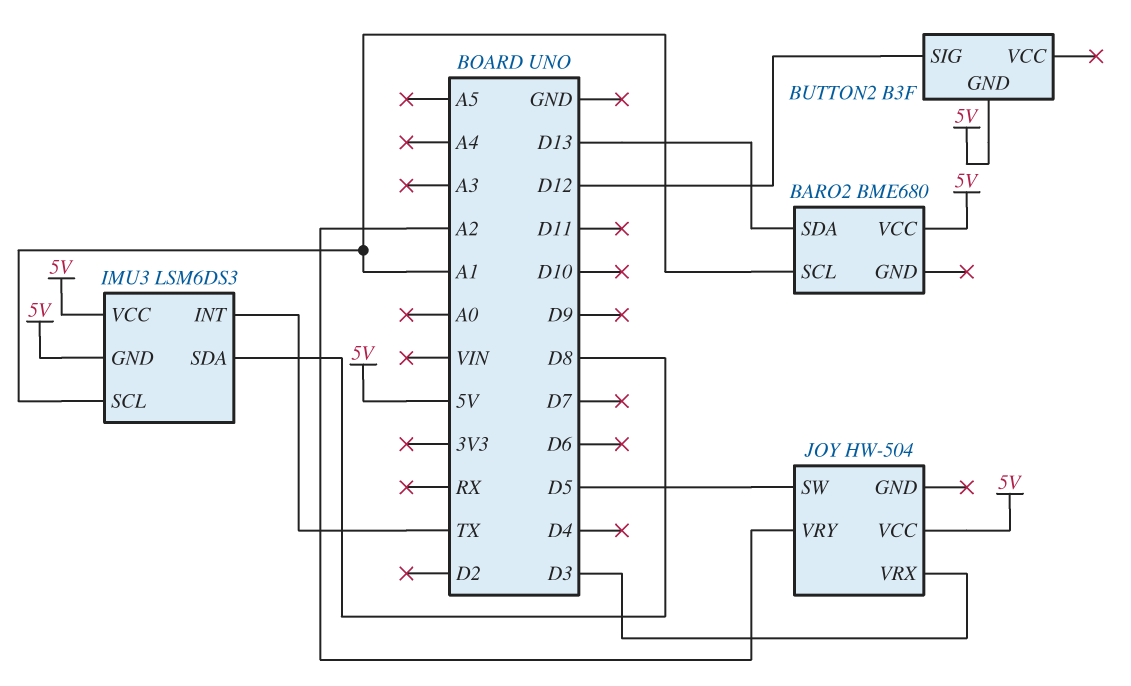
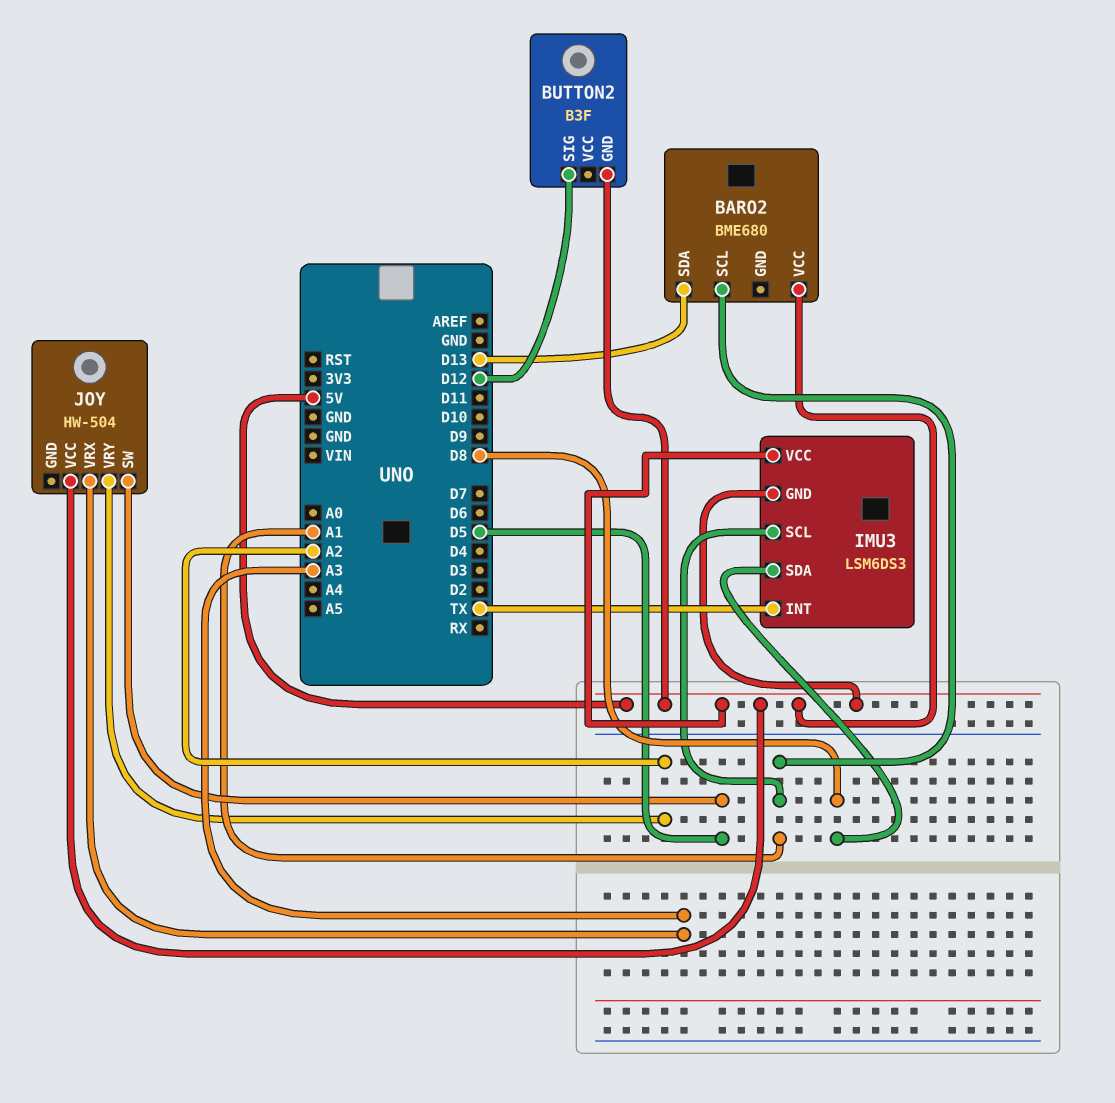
JOY pin VRX: D3 -> A3

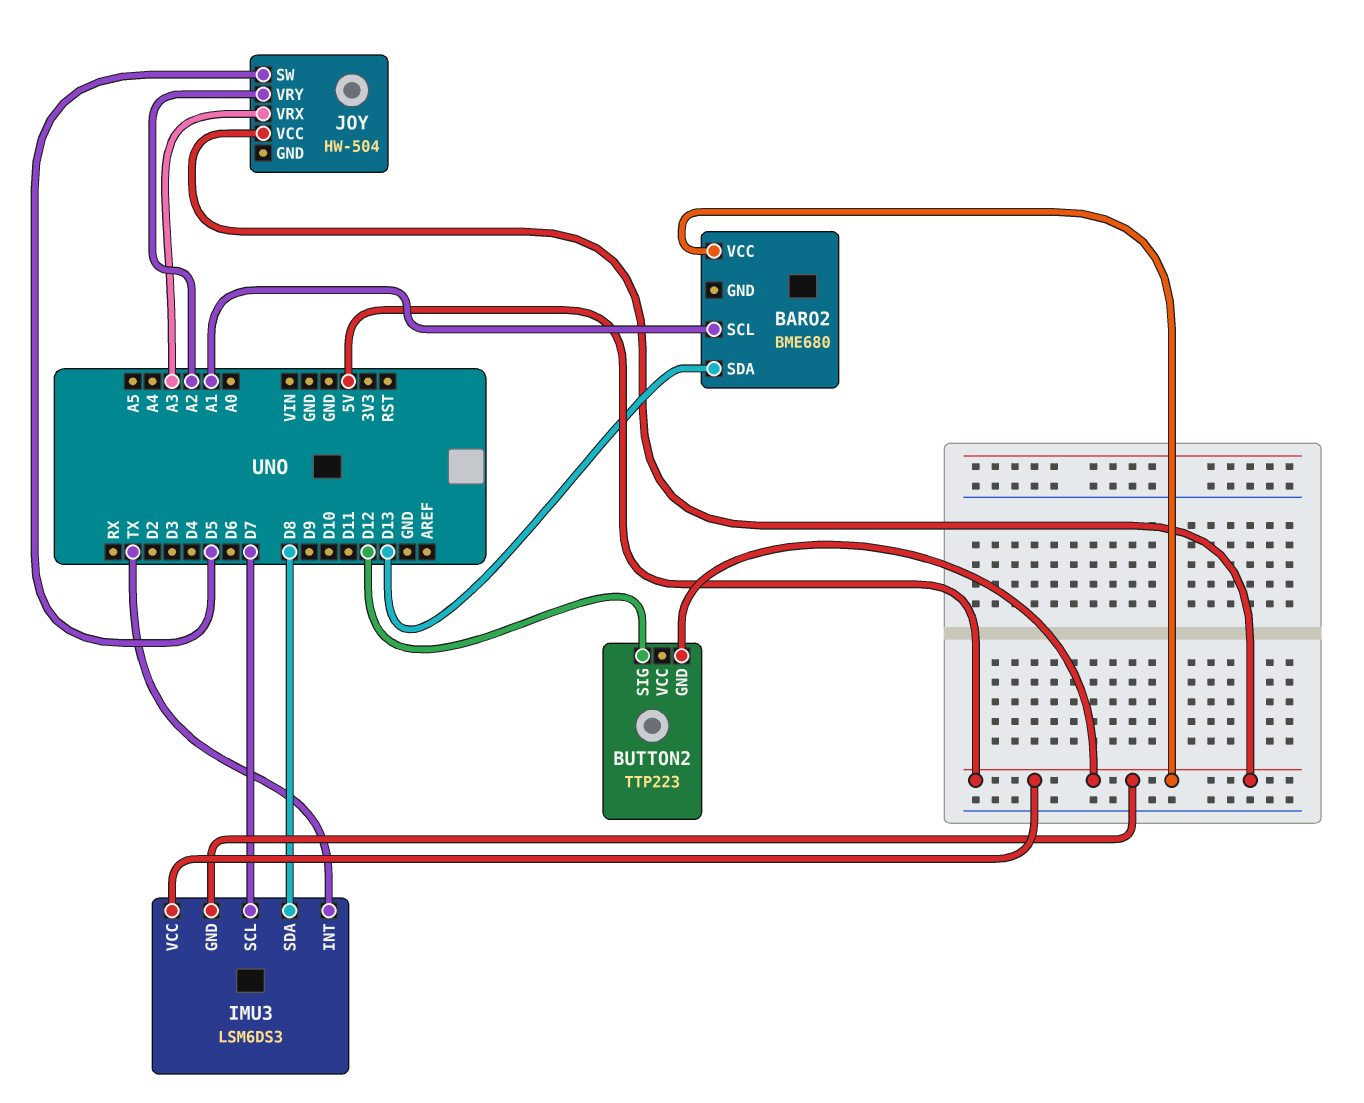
BUTTON2: B3F -> TTP223
IMU3 pin SCL: A1 -> D7

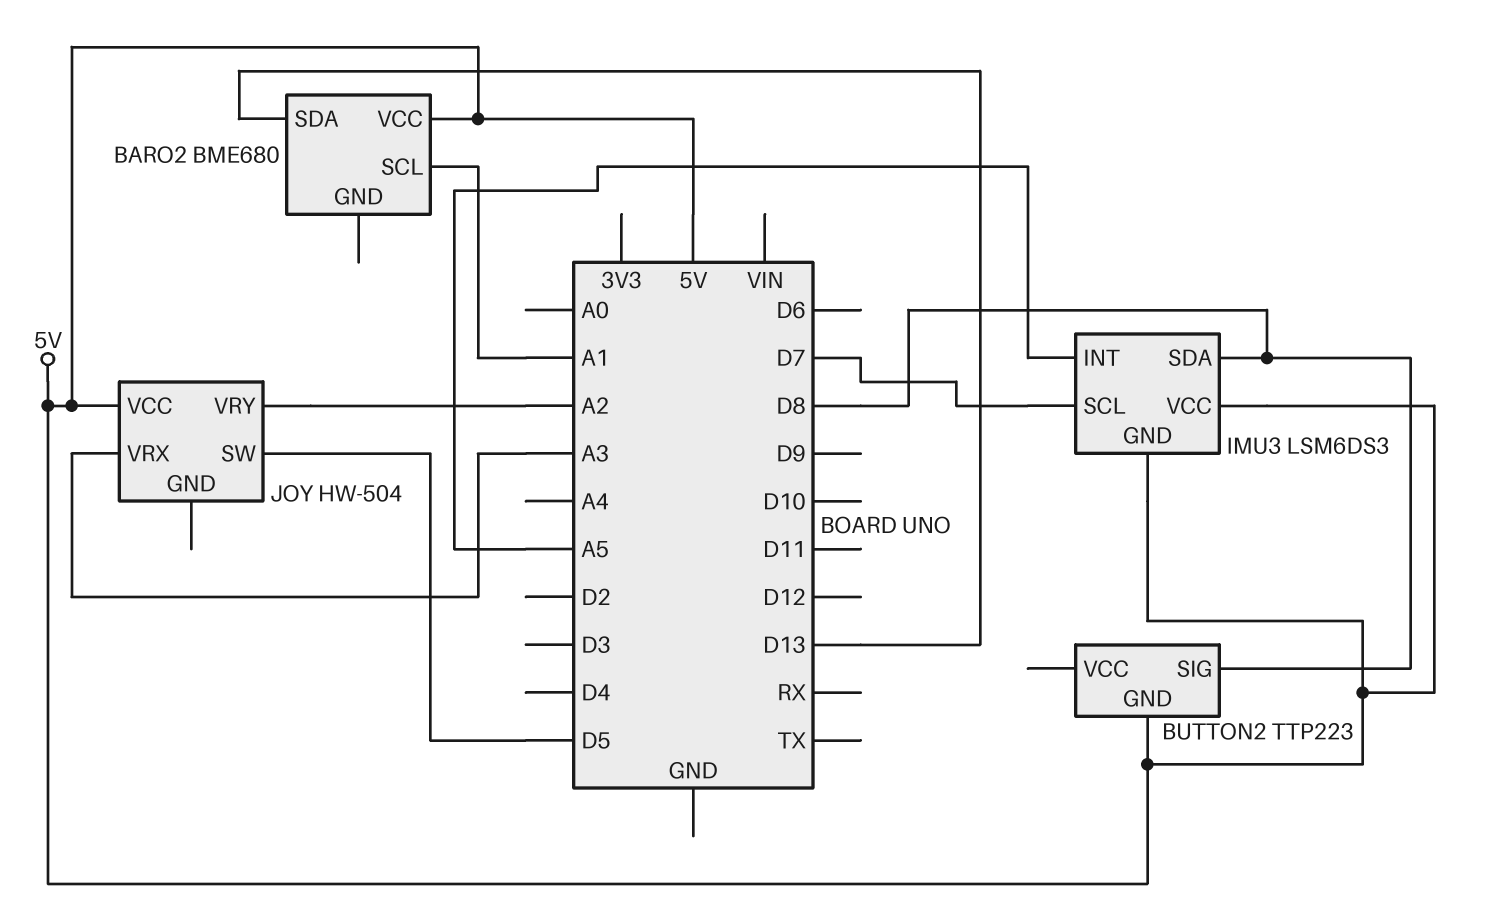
BUTTON2 pin SIG: D12 -> D8
IMU3 pin INT: TX -> A5

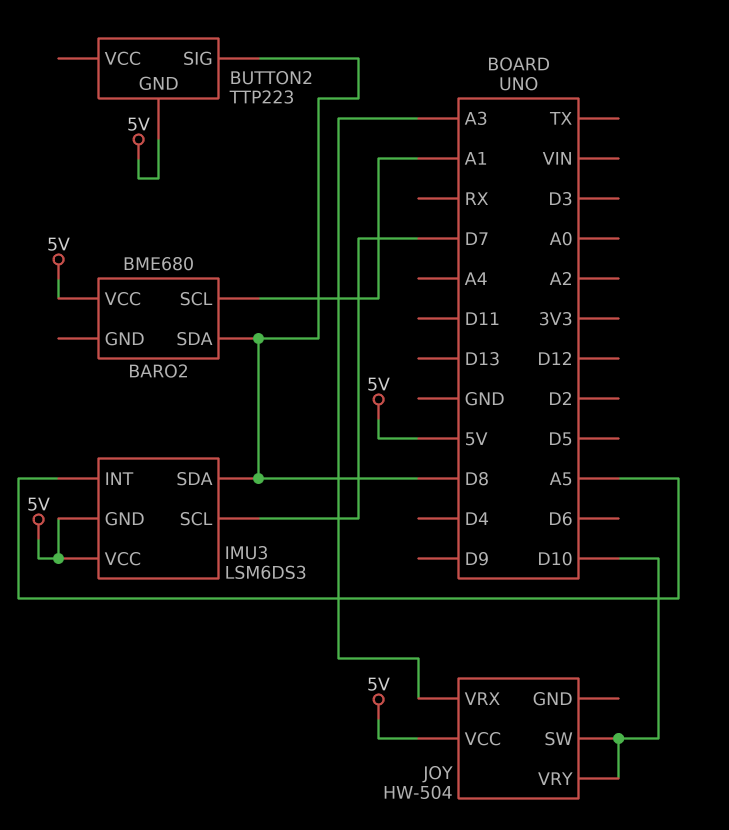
BARO2 pin SDA: D13 -> D8
JOY pin SW: D5 -> D10
JOY pin VRY: A2 -> D10

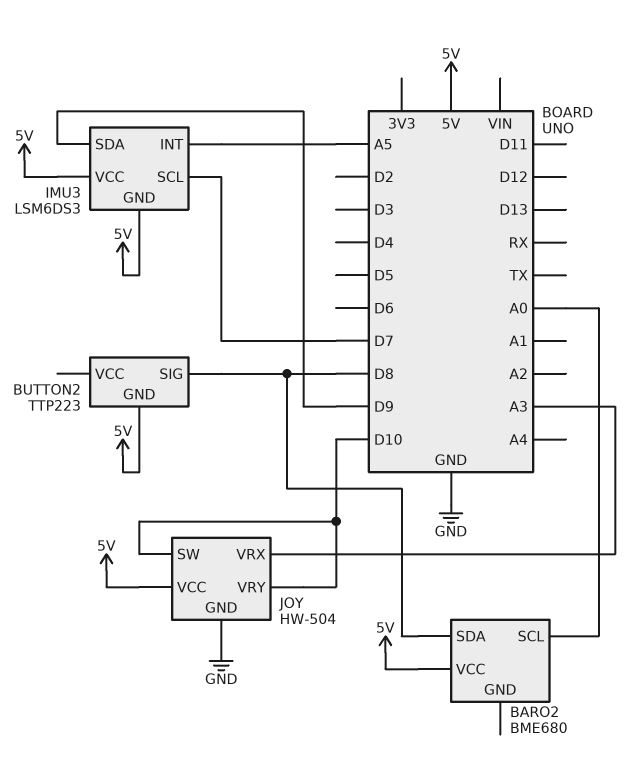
BARO2 pin SCL: A1 -> A0
IMU3 pin SDA: D8 -> D9
JOY pin GND: none -> GND

